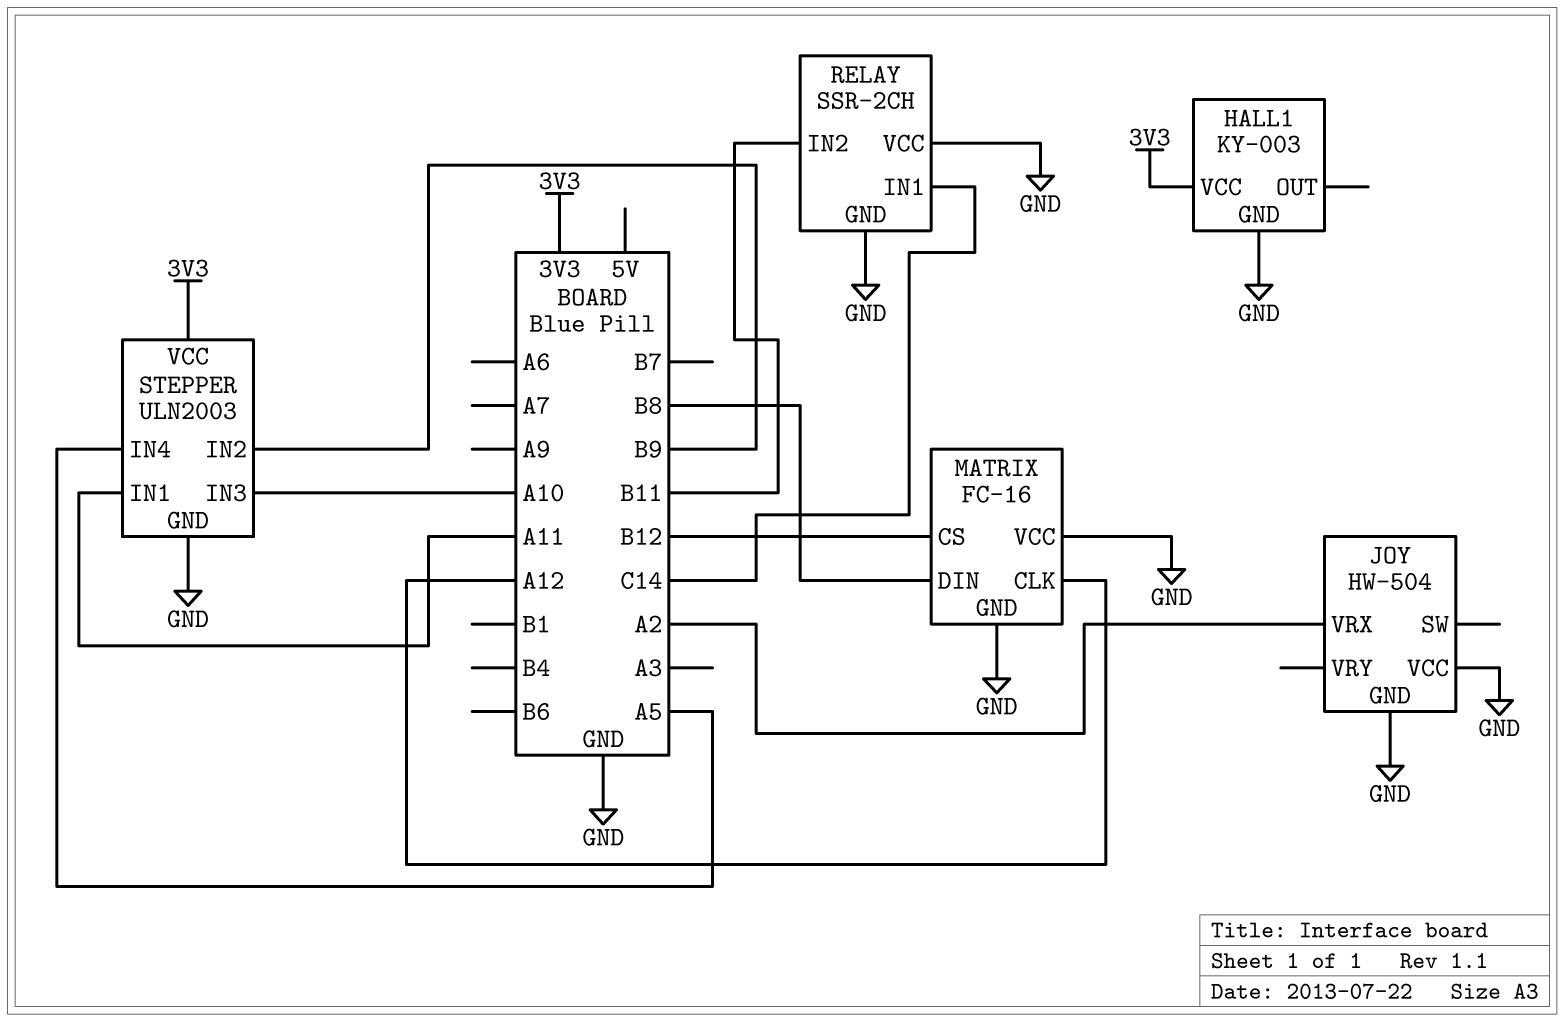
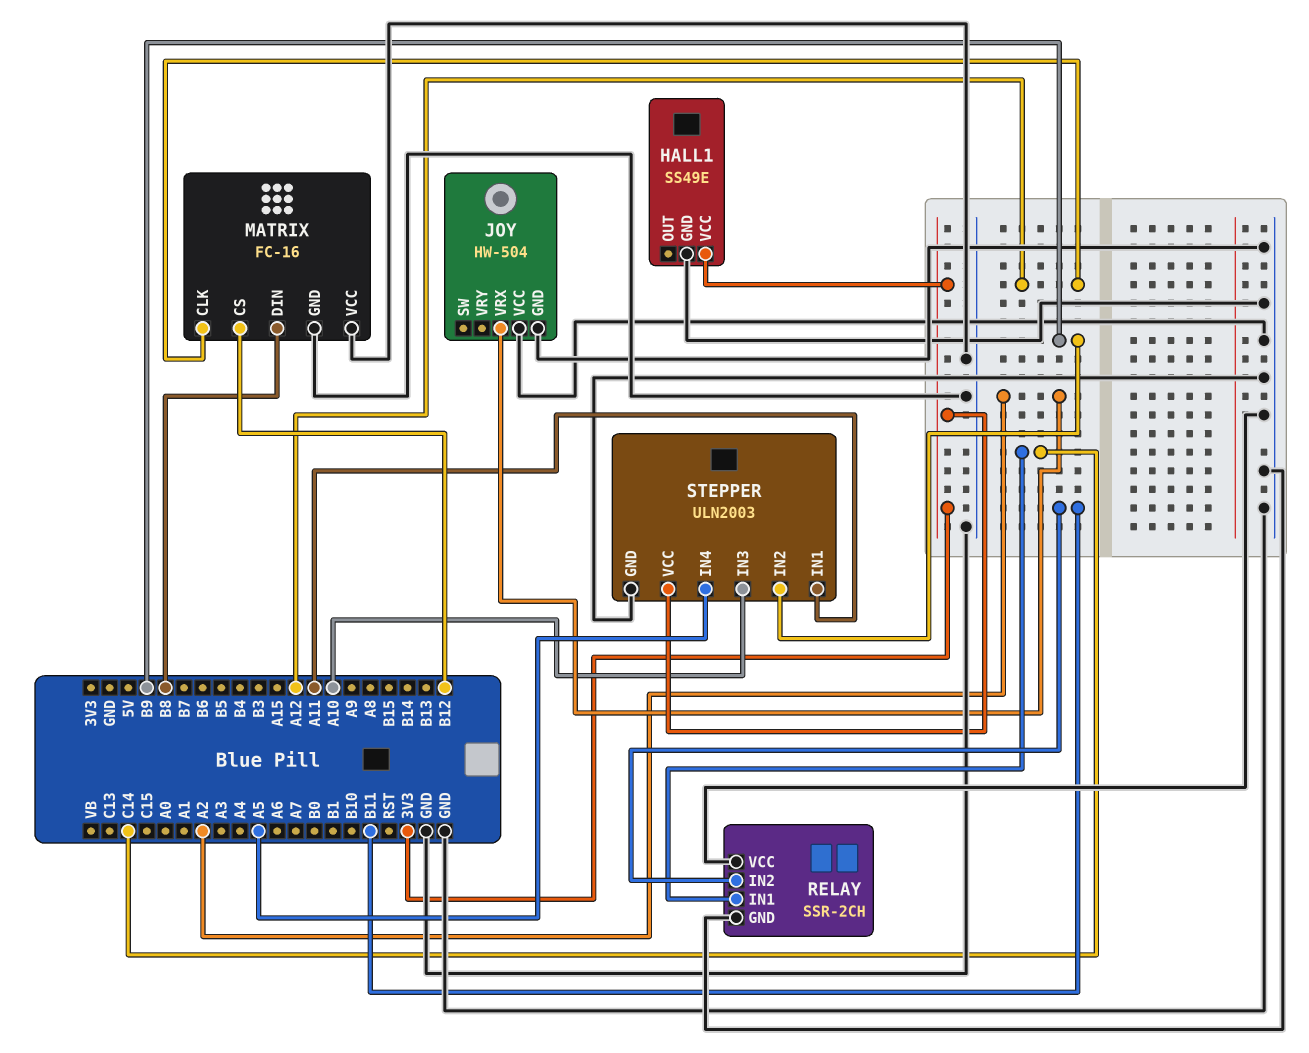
HALL1: KY-003 -> SS49E

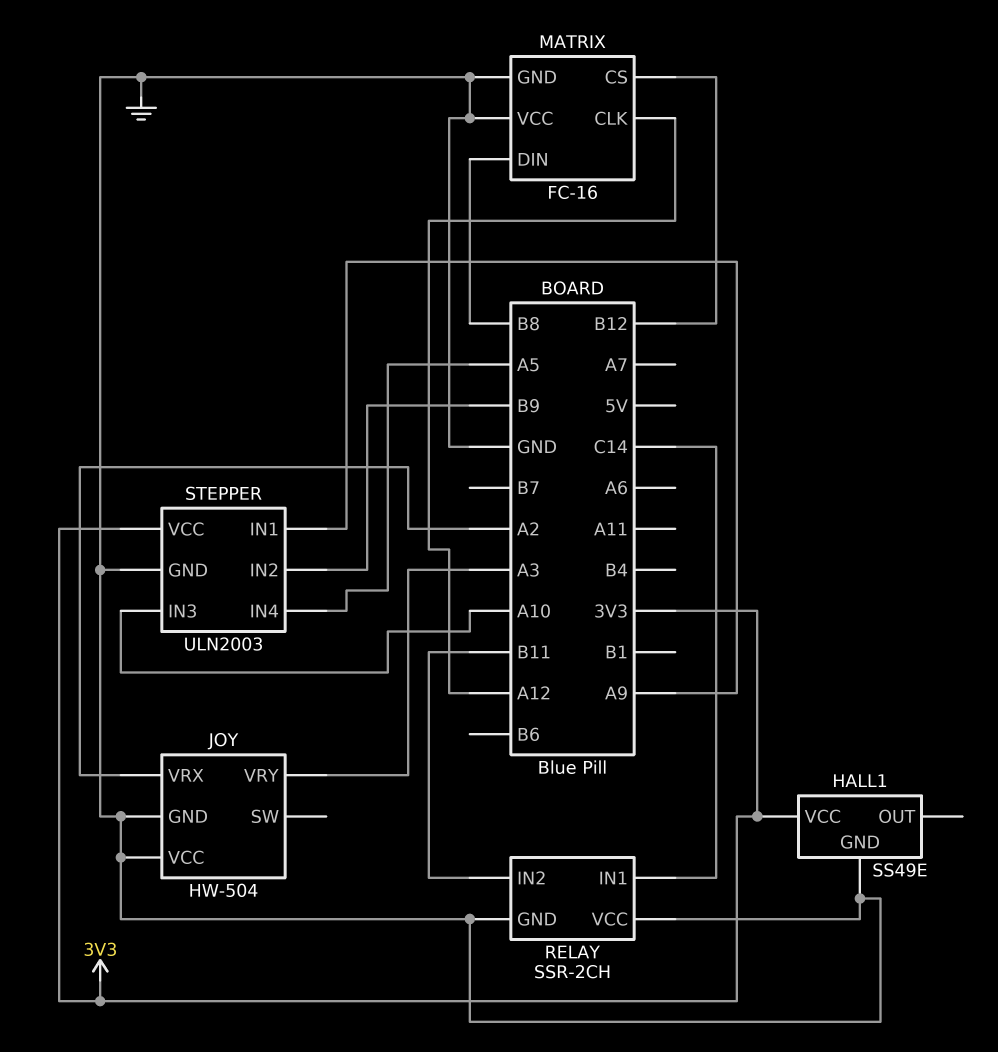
JOY pin VRY: none -> A3
STEPPER pin IN1: A11 -> A9

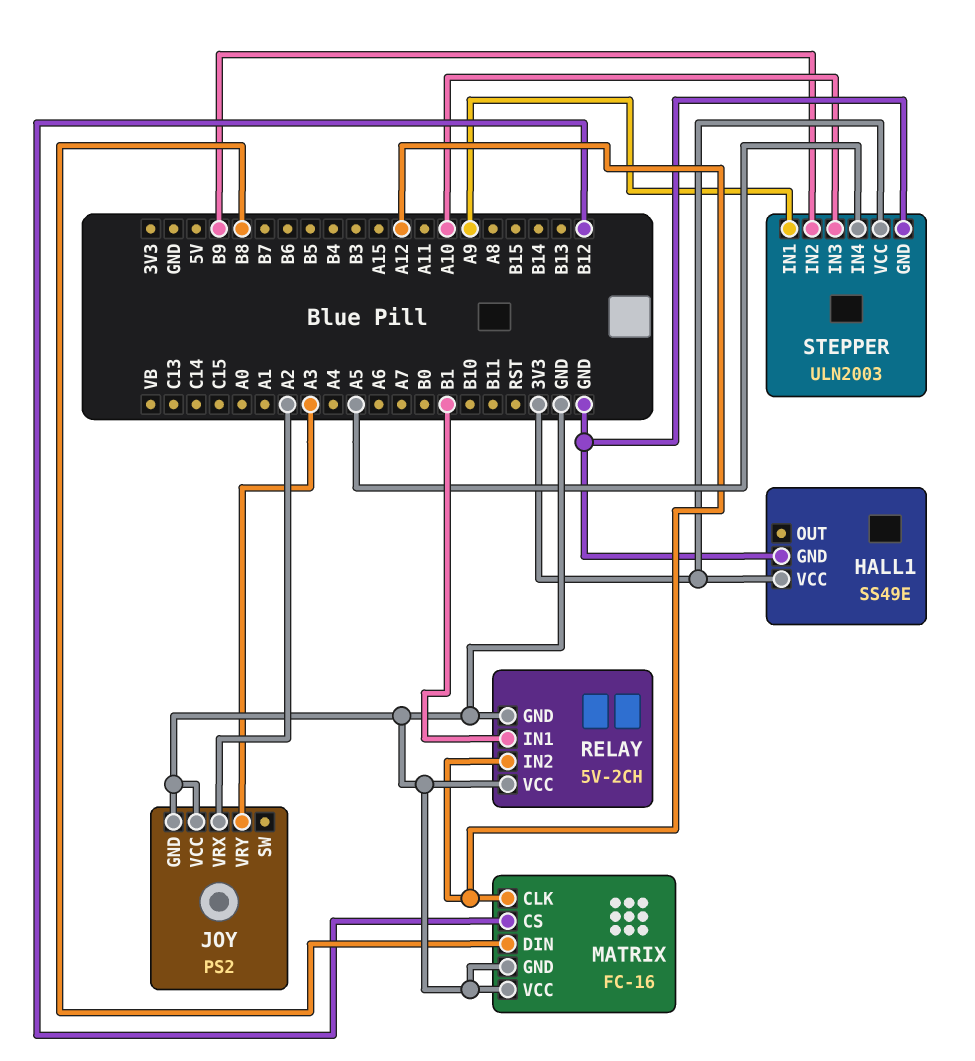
JOY: HW-504 -> PS2
RELAY: SSR-2CH -> 5V-2CH
RELAY pin IN1: C14 -> B1
RELAY pin IN2: B11 -> A12

